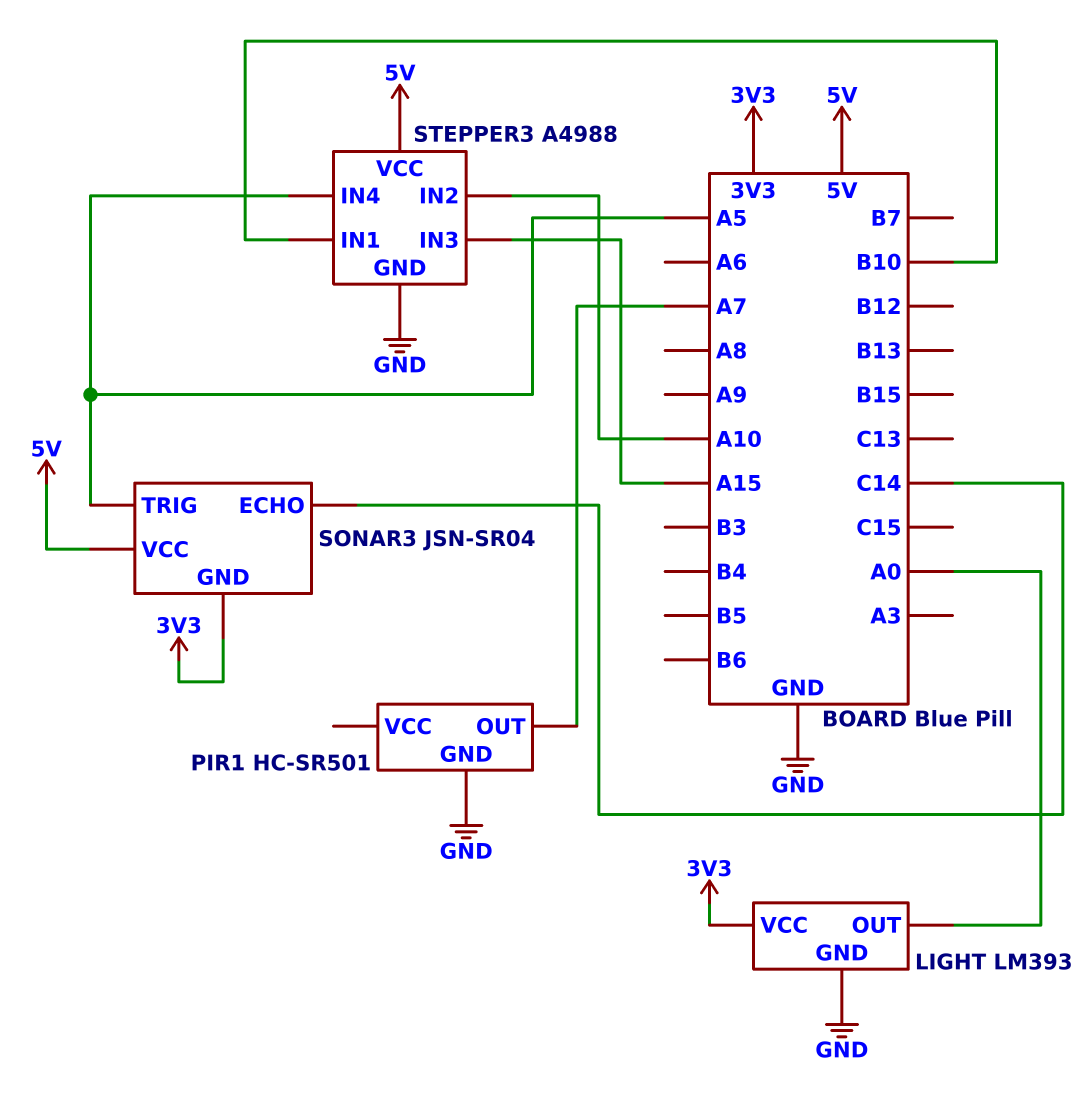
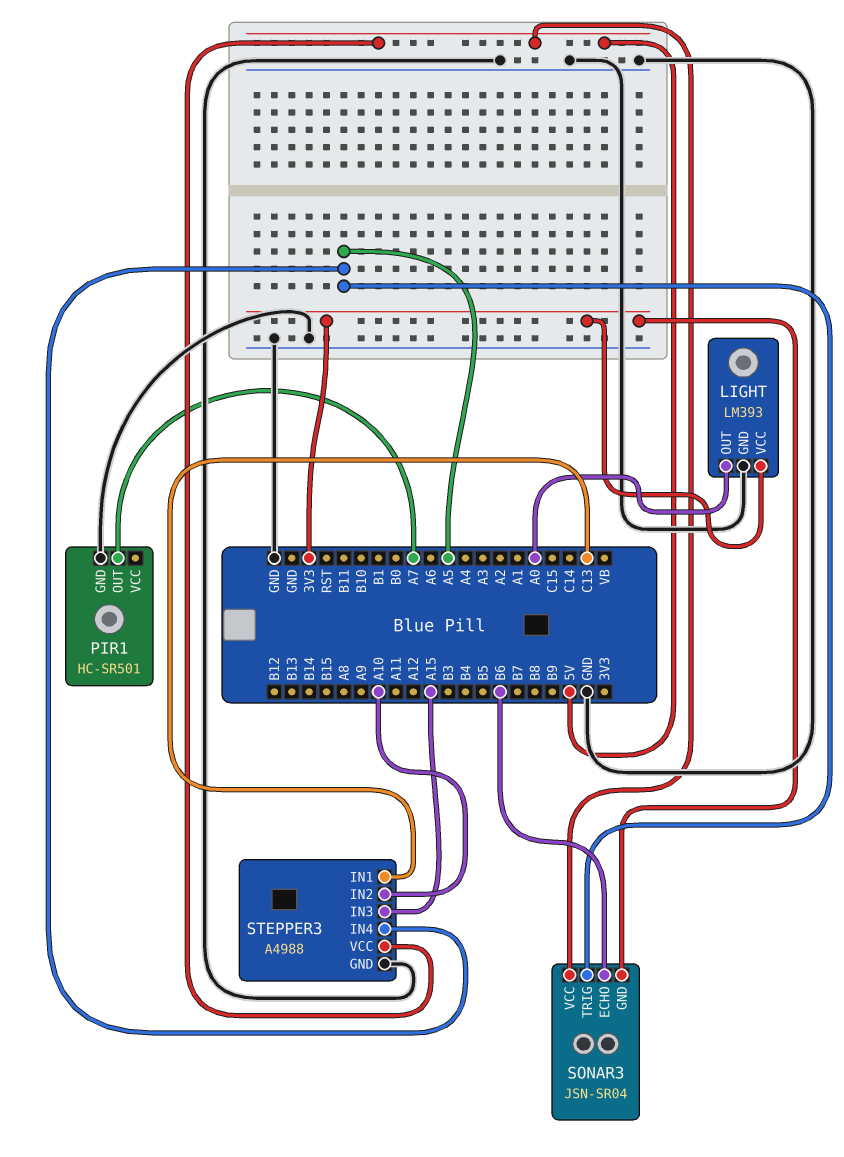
SONAR3 pin ECHO: C14 -> B6
STEPPER3 pin IN1: B10 -> C13

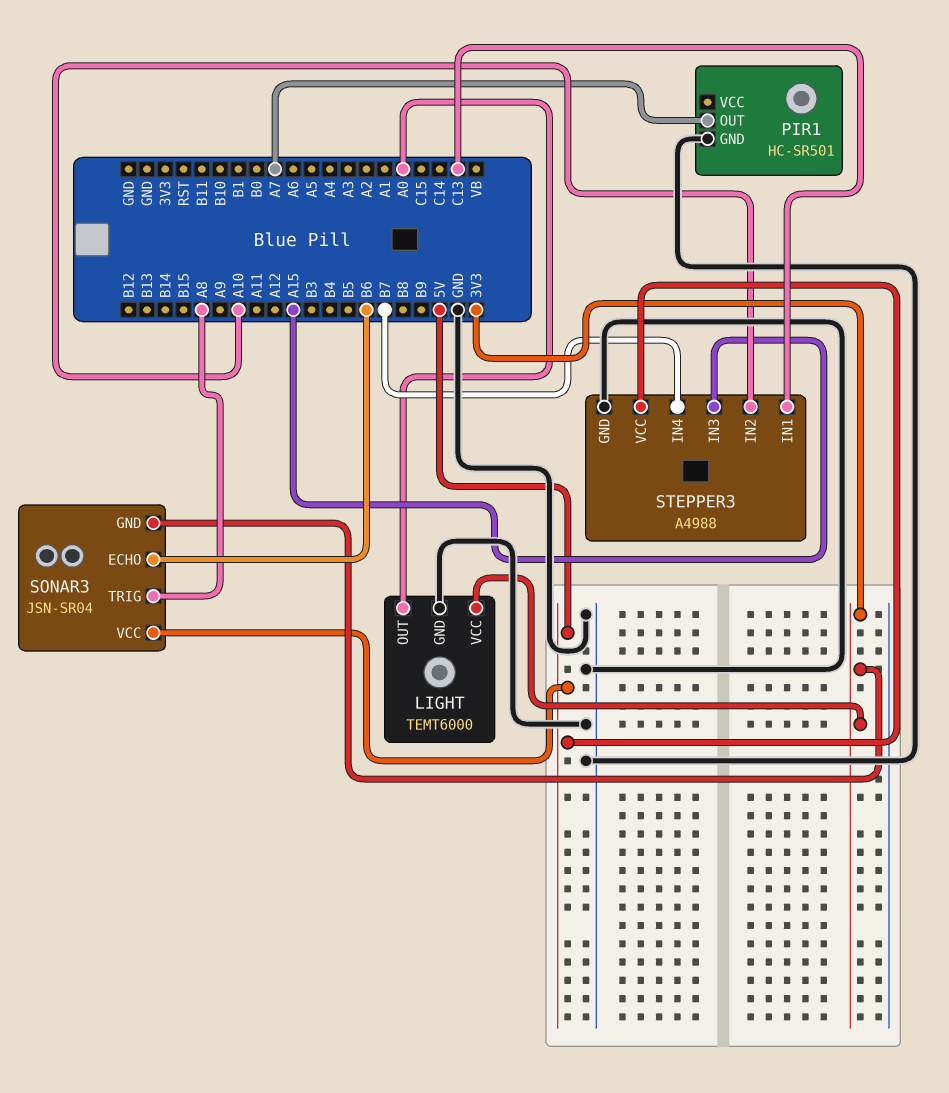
LIGHT: LM393 -> TEMT6000
SONAR3 pin TRIG: A5 -> A8
STEPPER3 pin IN4: A5 -> B7

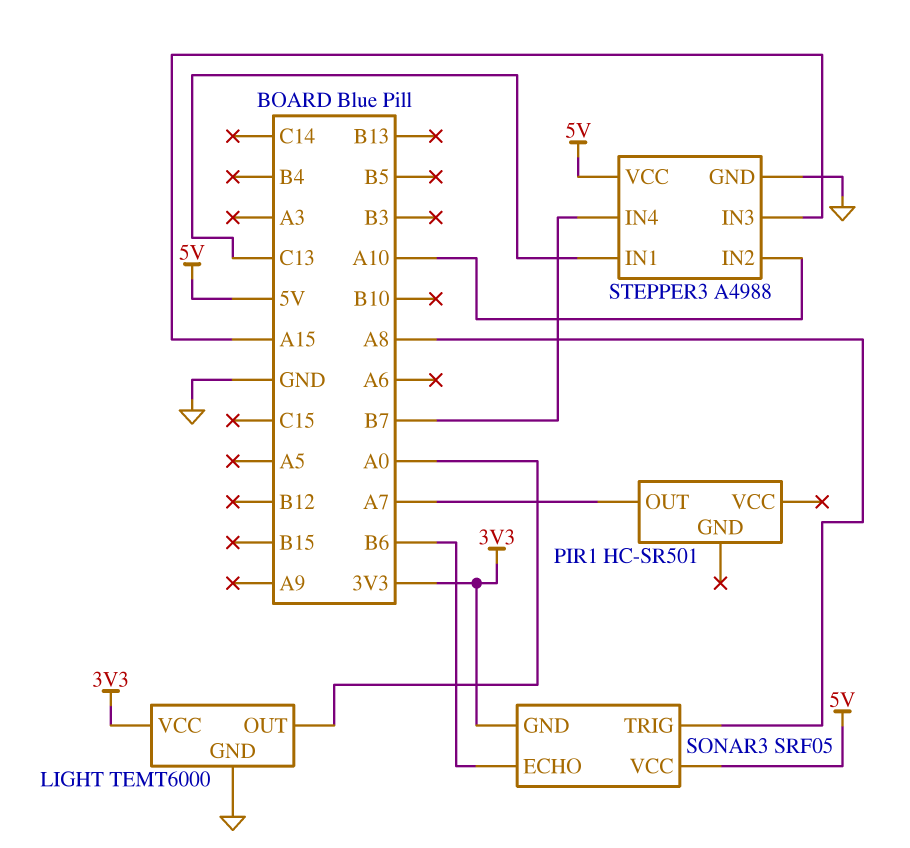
PIR1 pin GND: GND -> none
SONAR3: JSN-SR04 -> SRF05

